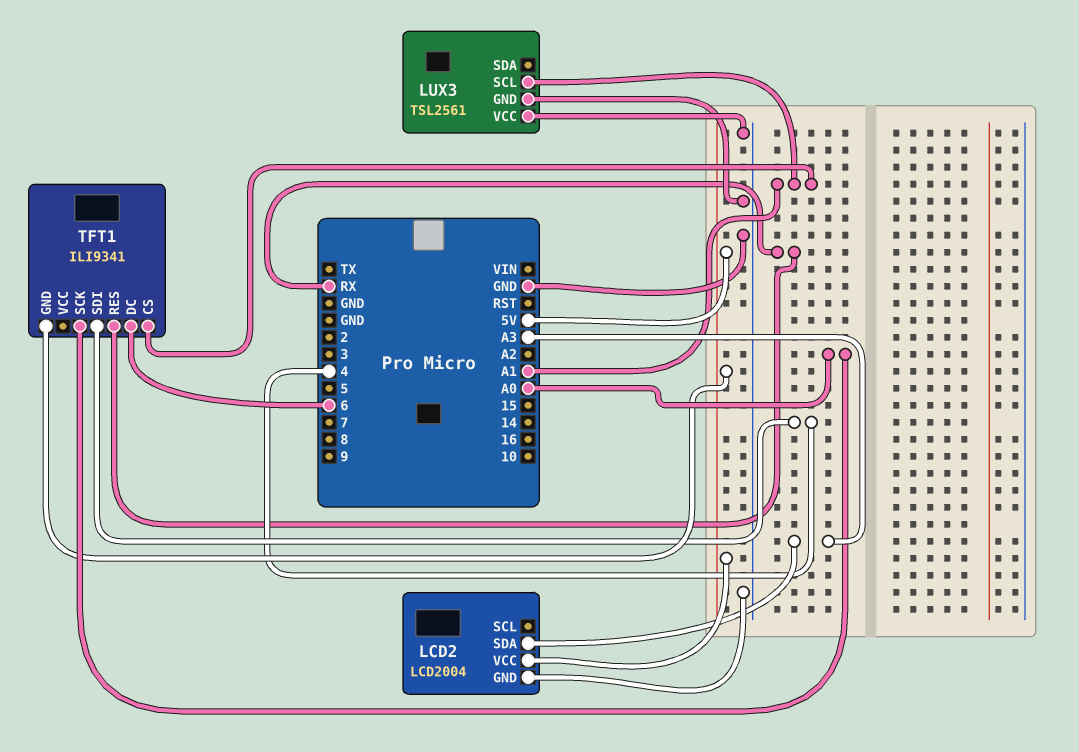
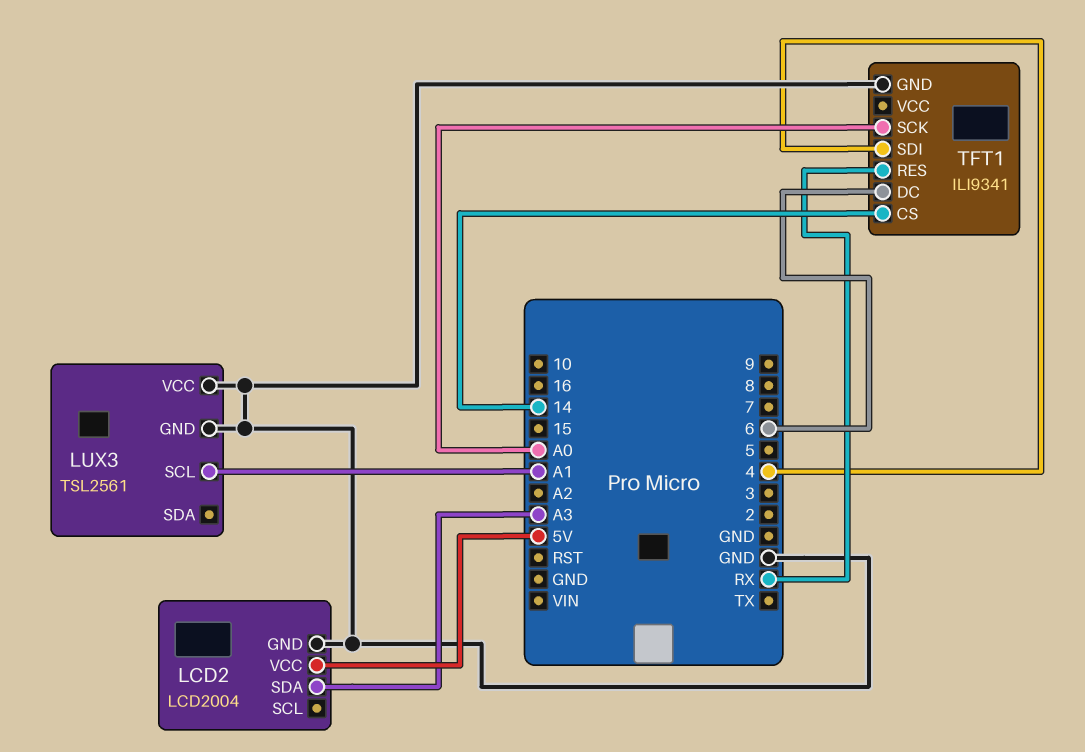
TFT1 pin CS: A1 -> 14
TFT1 pin GND: 5V -> GND

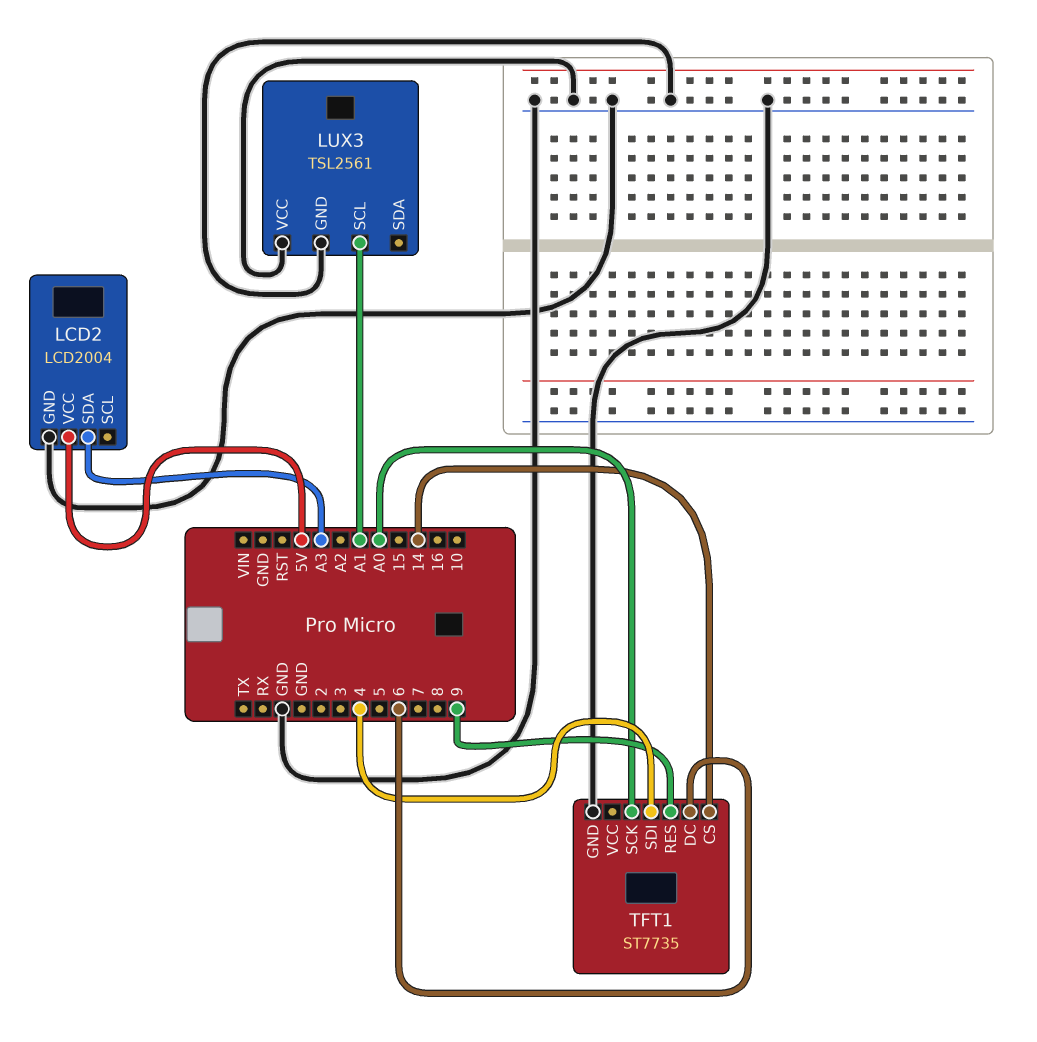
TFT1: ILI9341 -> ST7735
TFT1 pin RES: RX -> 9

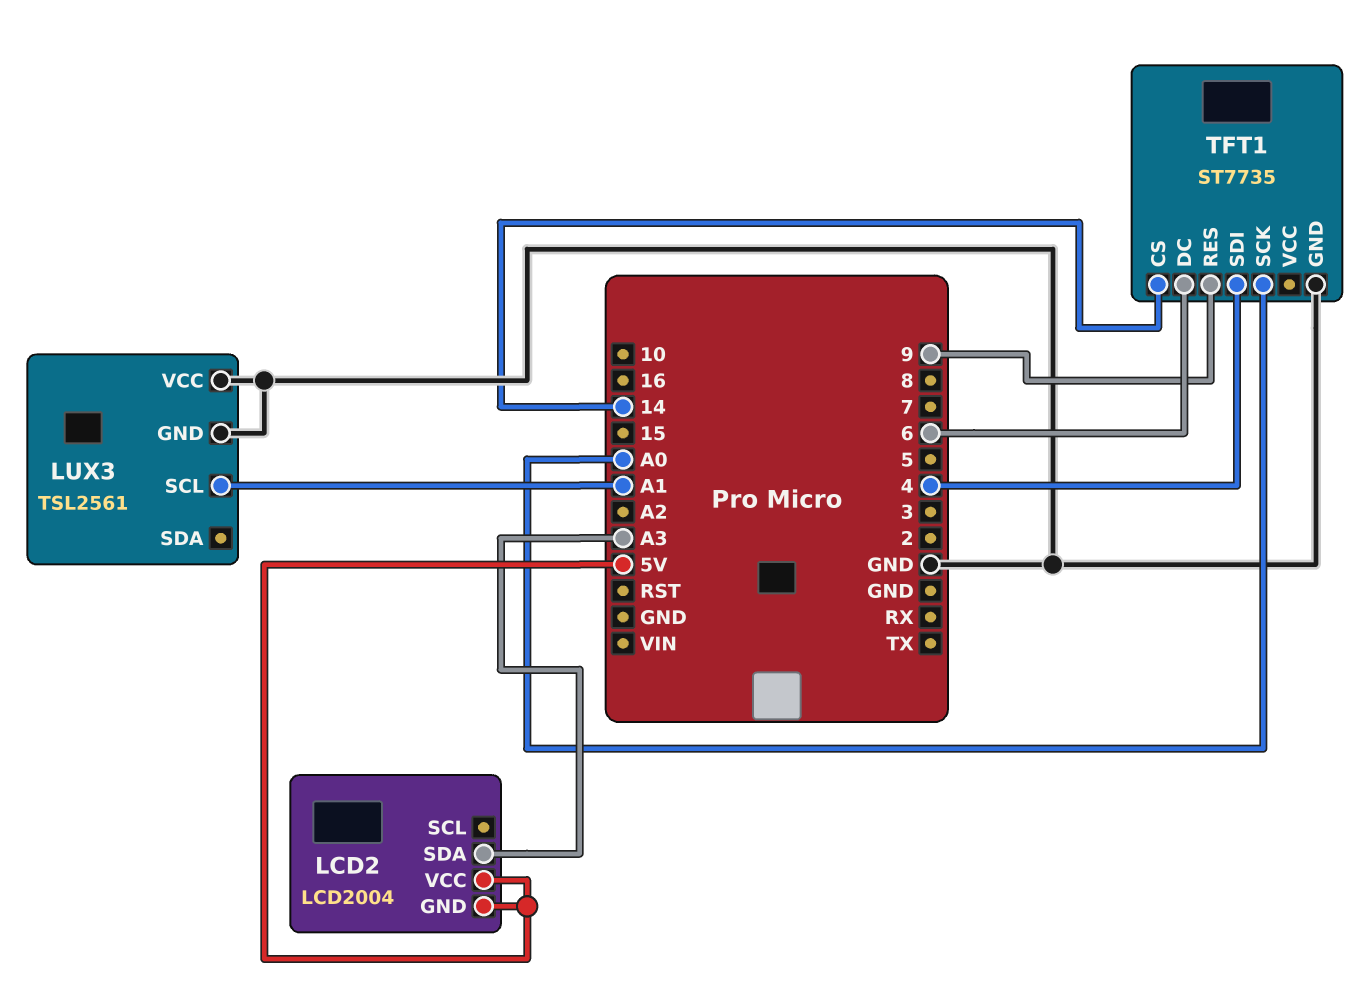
LCD2 pin GND: GND -> 5V

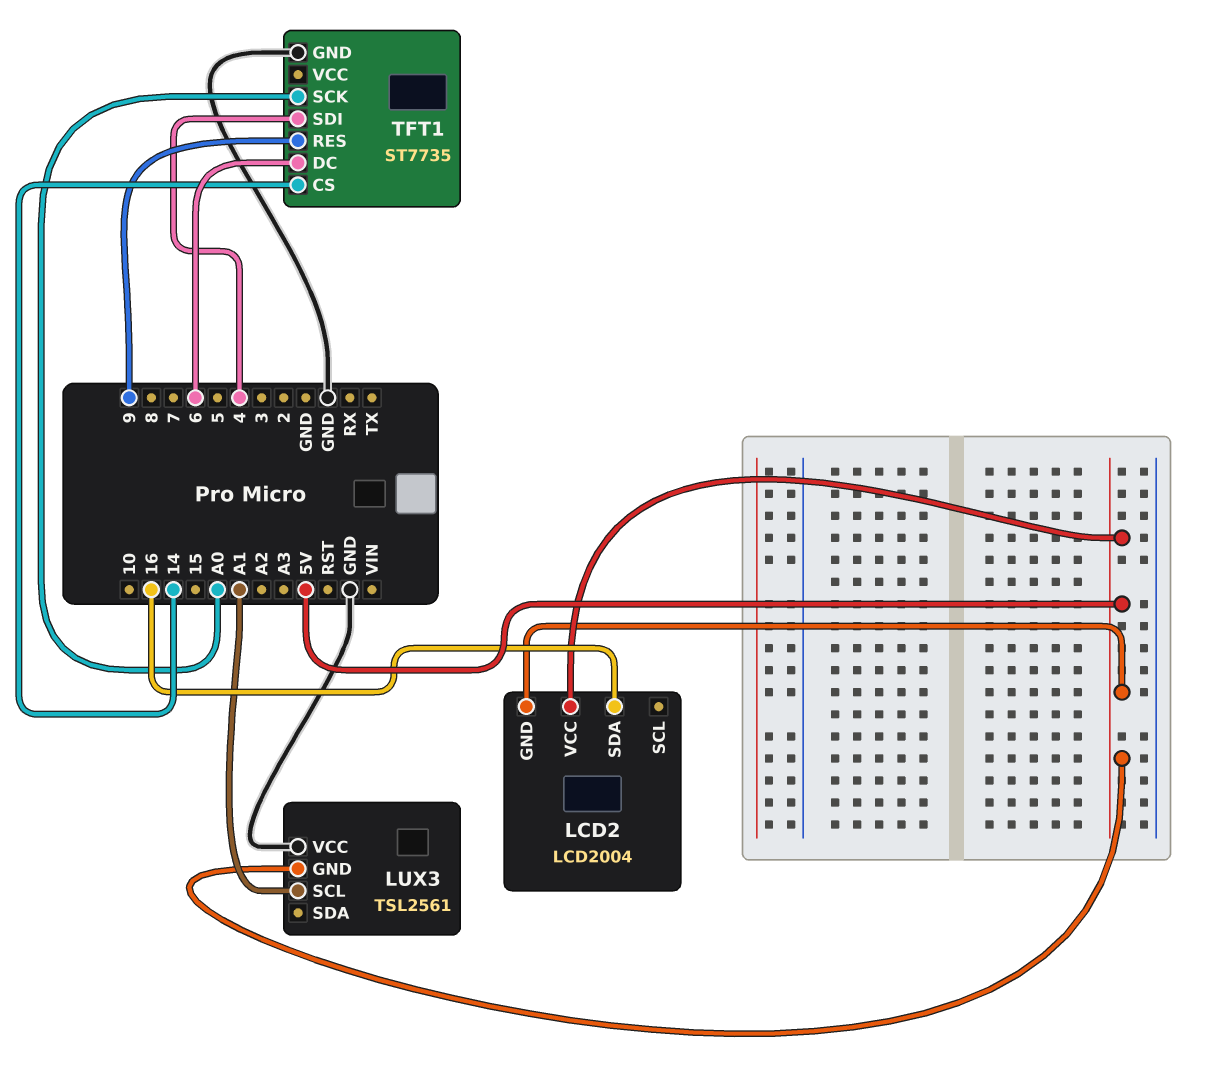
LCD2 pin SDA: A3 -> 16
LUX3 pin GND: GND -> 5V

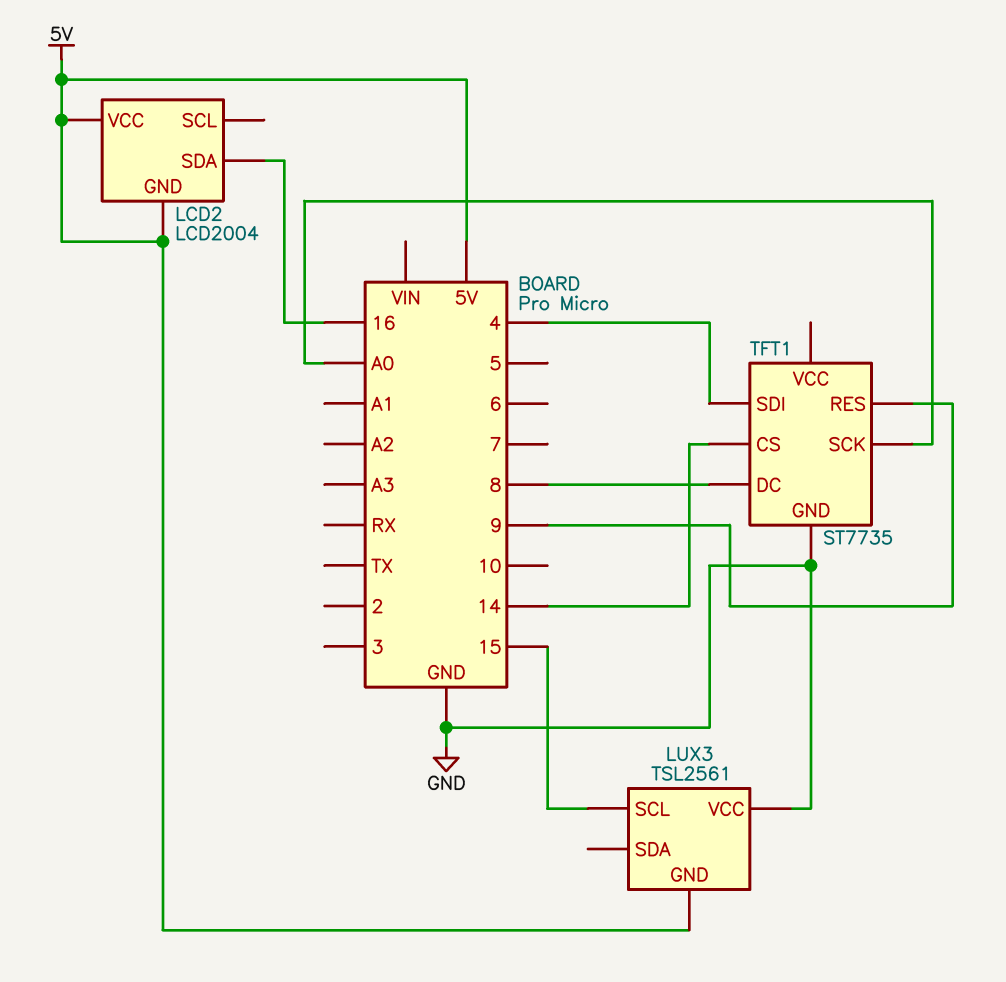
LUX3 pin SCL: A1 -> 15
TFT1 pin DC: 6 -> 8

